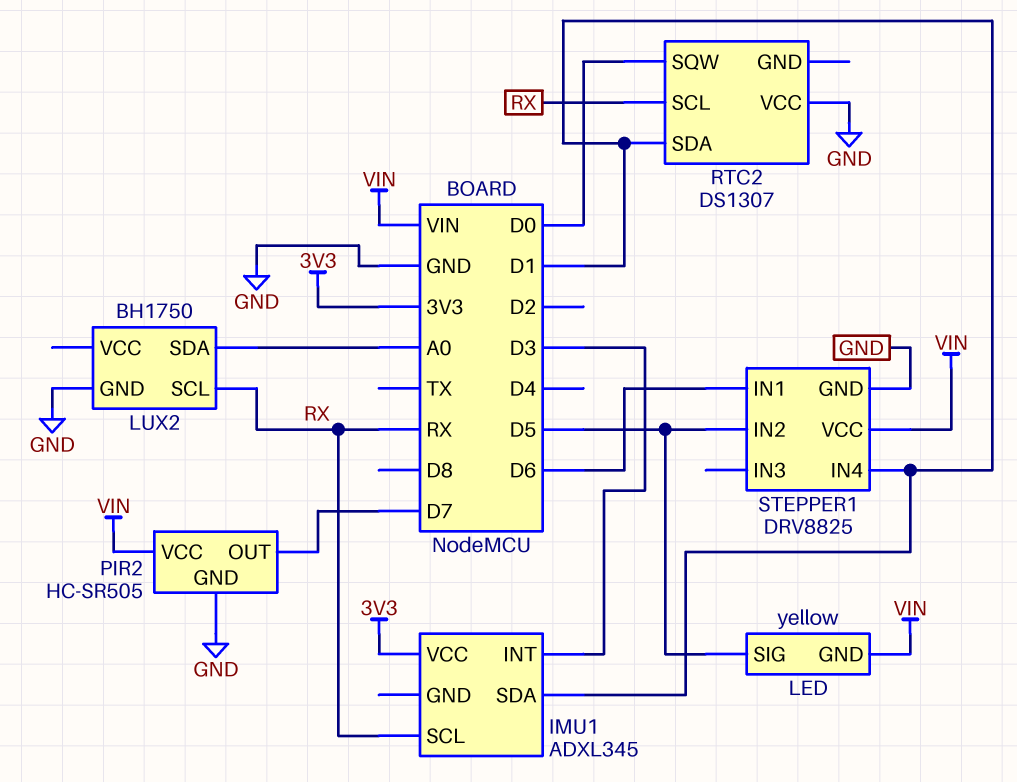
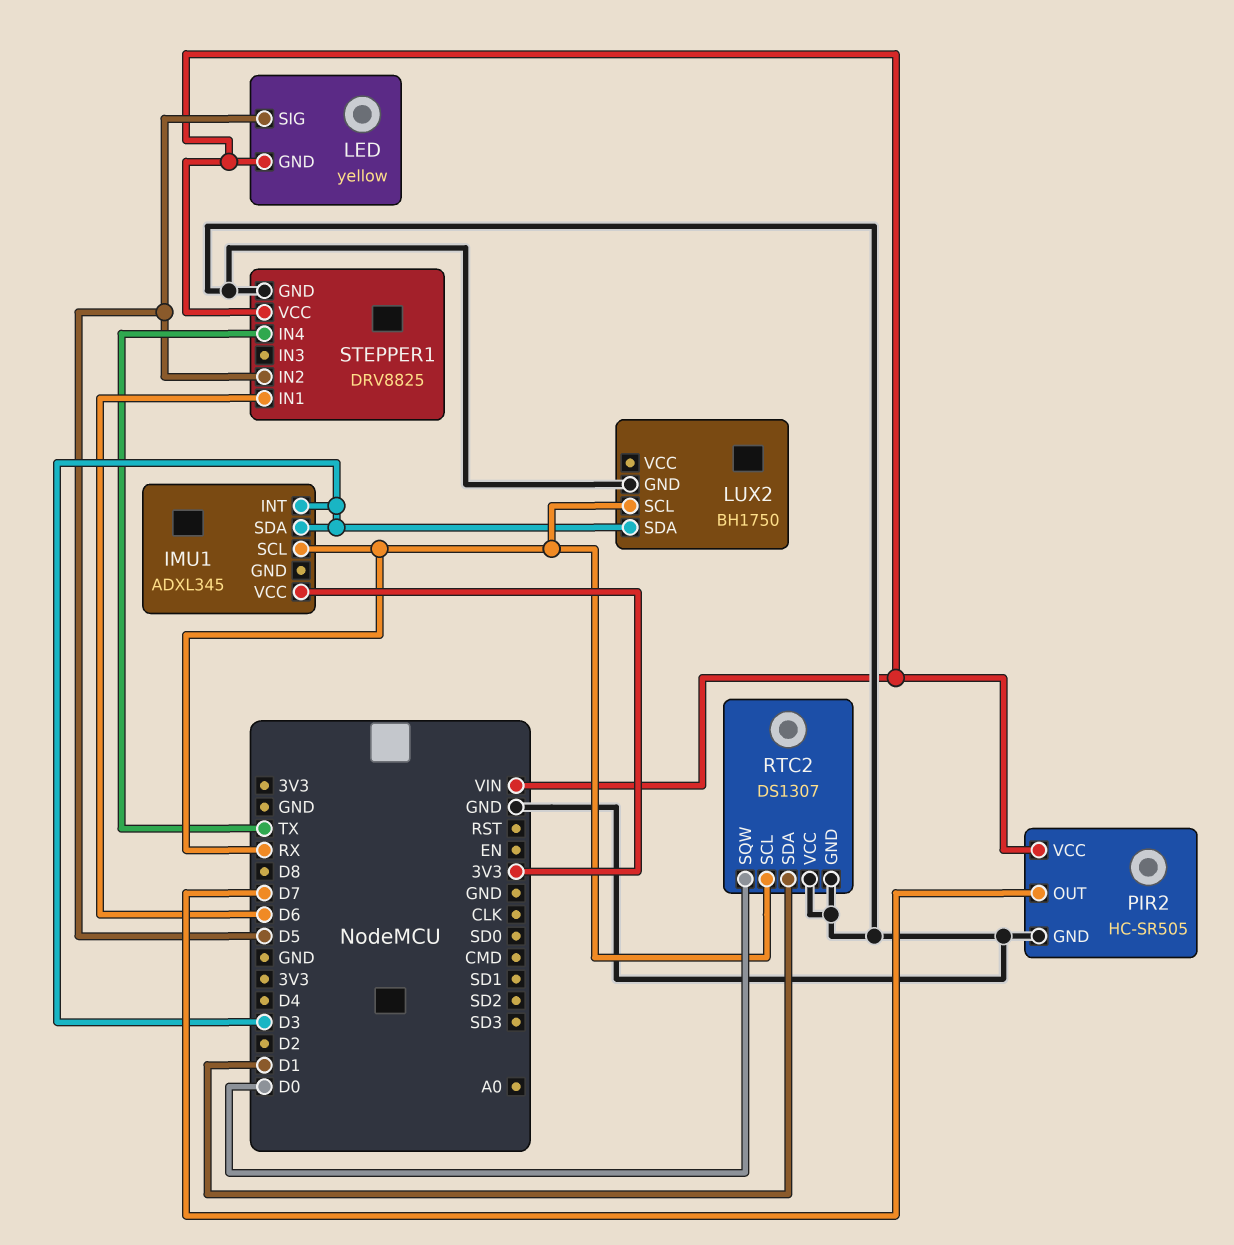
IMU1 pin SDA: D1 -> D3
LUX2 pin SDA: A0 -> D3
RTC2 pin GND: none -> GND
STEPPER1 pin IN4: D1 -> TX

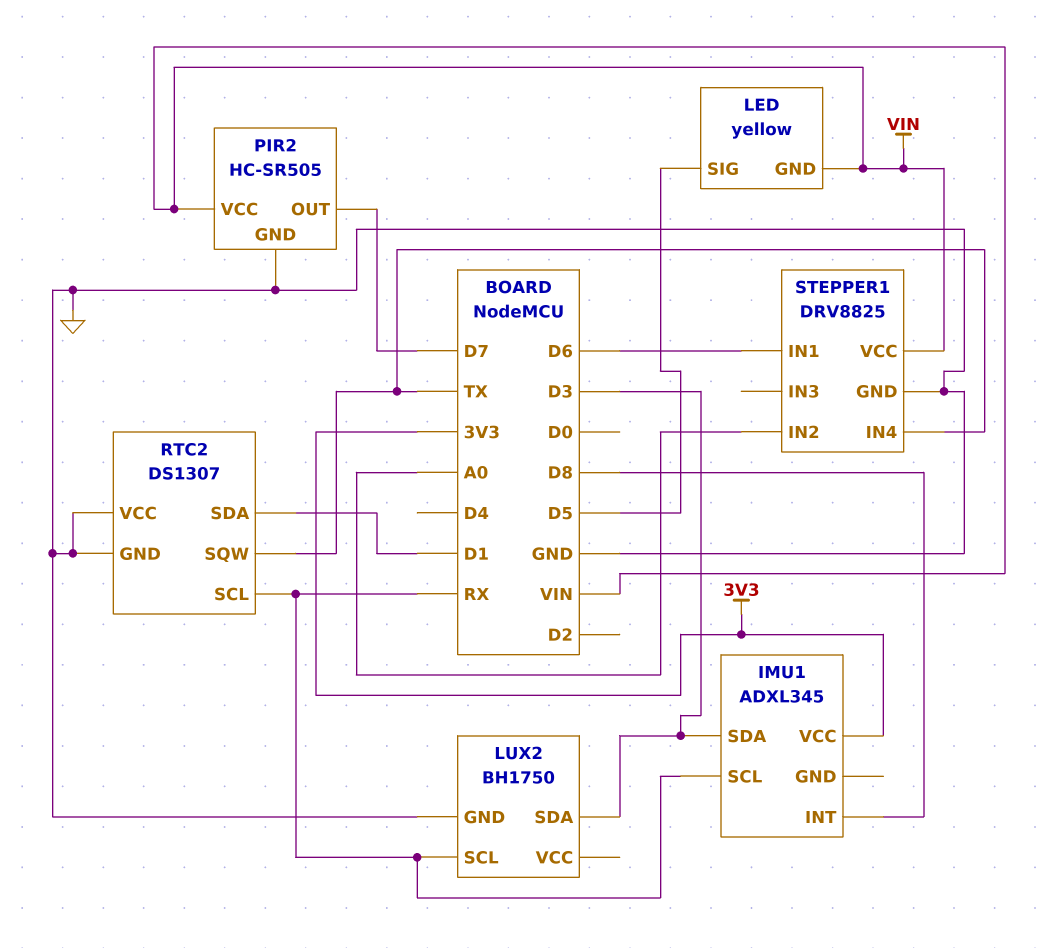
IMU1 pin INT: D3 -> D8
RTC2 pin SQW: D0 -> TX
STEPPER1 pin IN2: D5 -> A0

